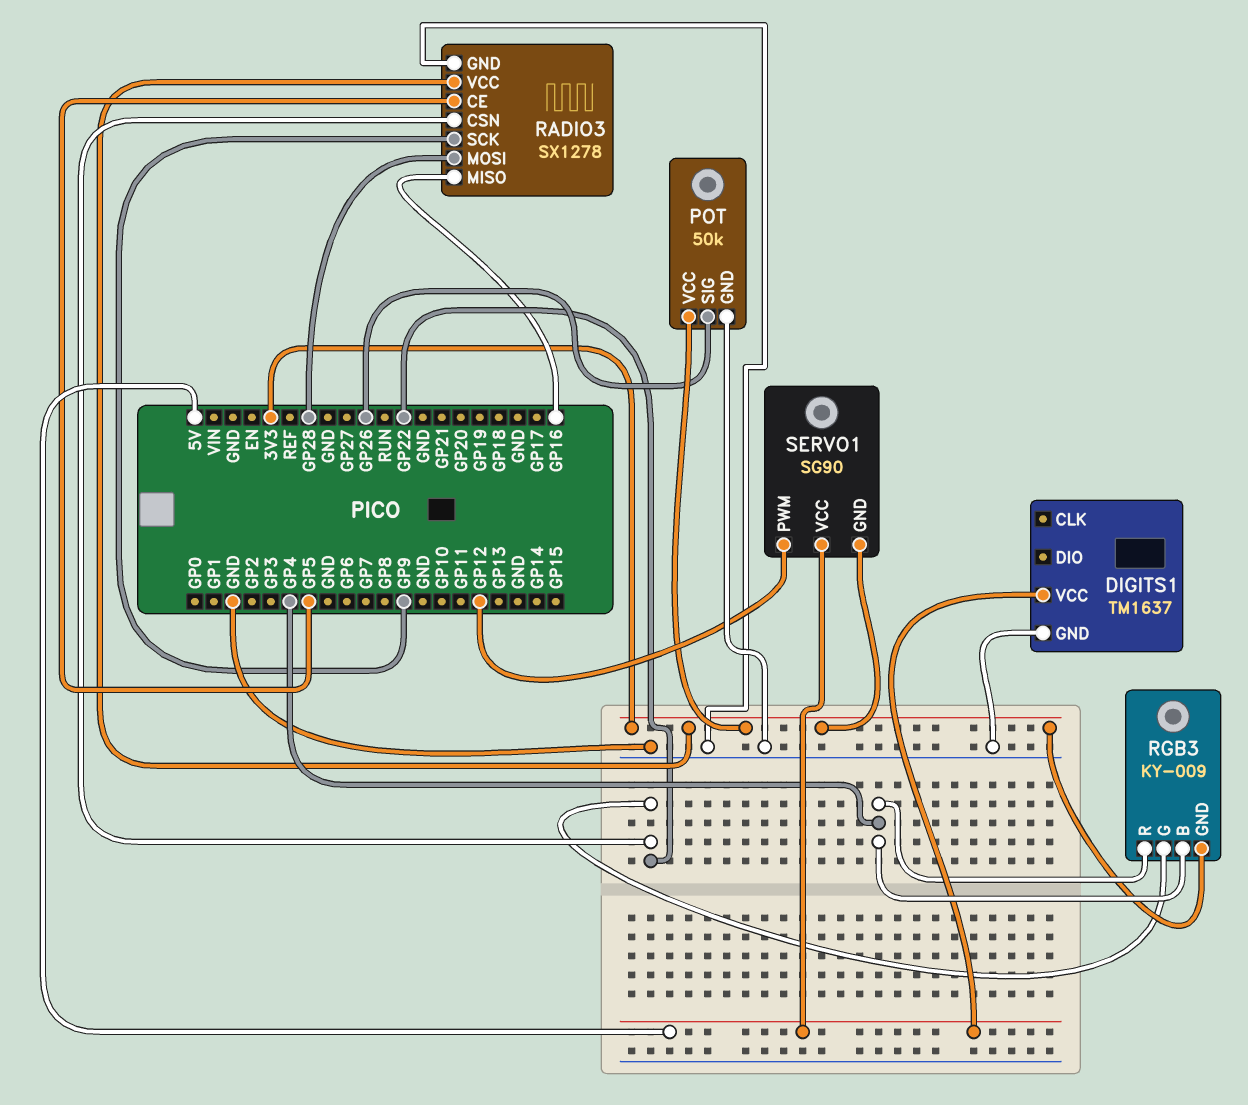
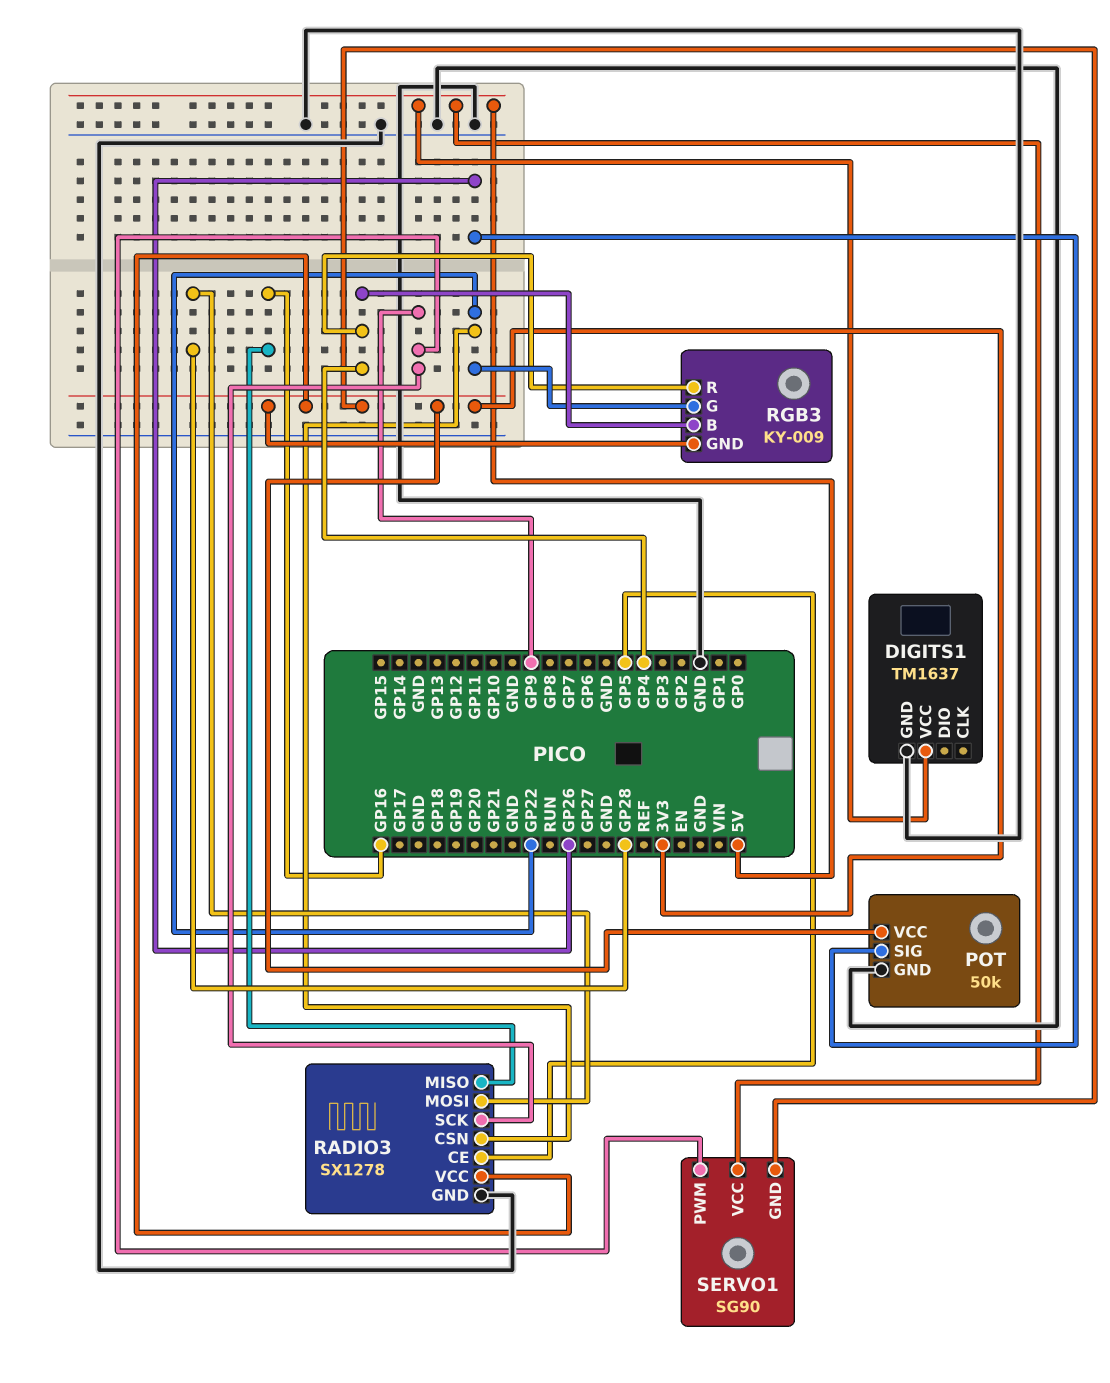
SERVO1 pin PWM: GP12 -> GP9

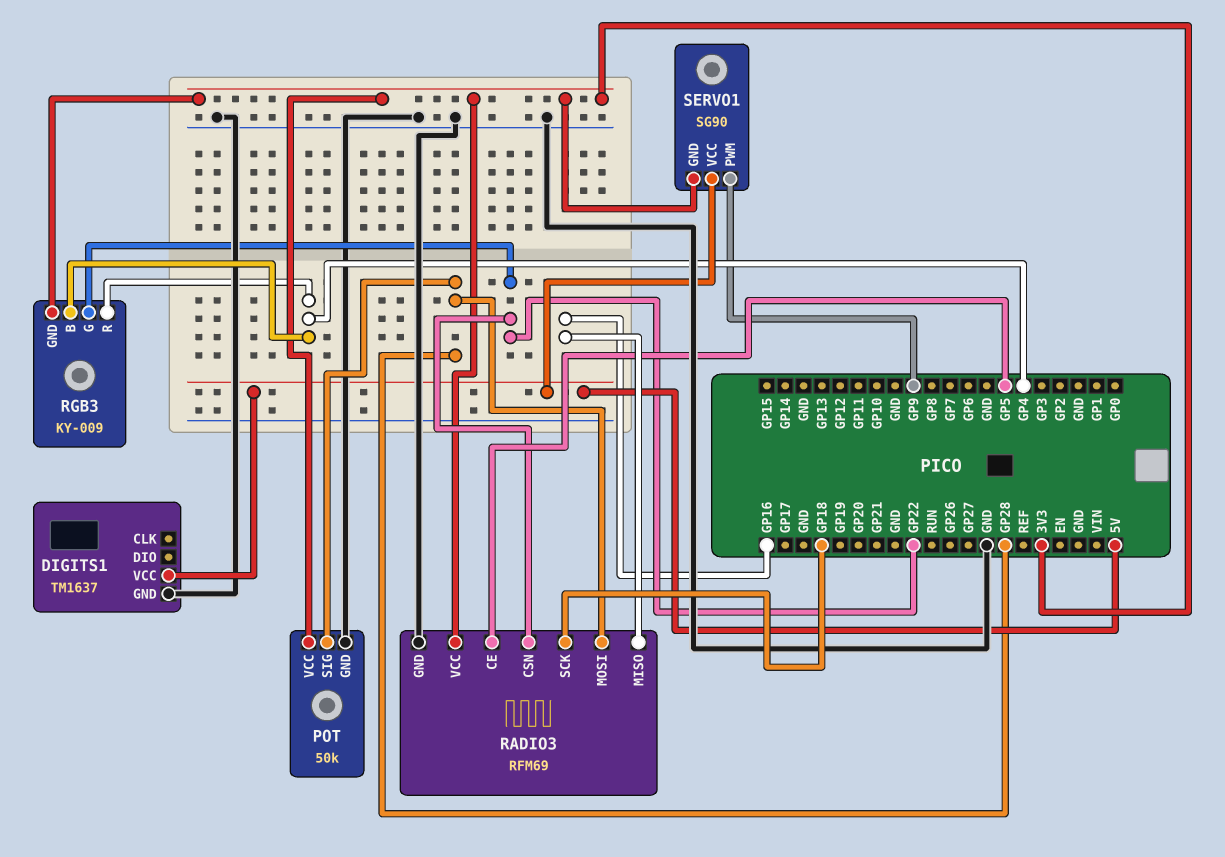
POT pin SIG: GP26 -> GP28
RADIO3: SX1278 -> RFM69
RADIO3 pin SCK: GP9 -> GP18

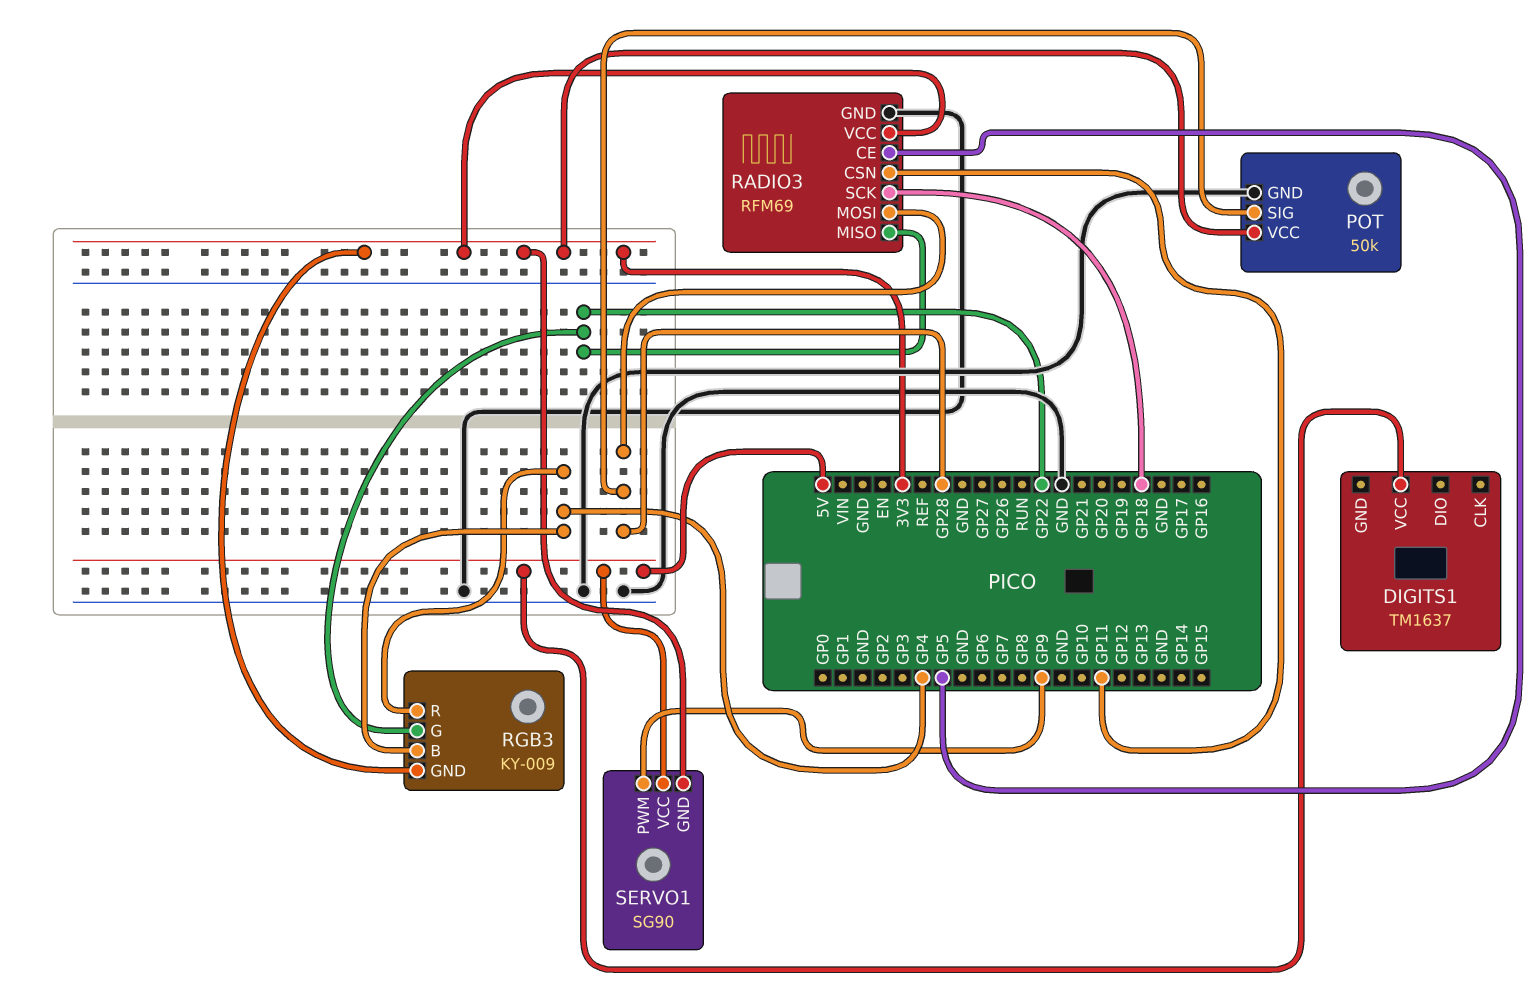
DIGITS1 pin GND: GND -> none
RADIO3 pin CSN: GP22 -> GP11
RADIO3 pin MISO: GP16 -> GP22

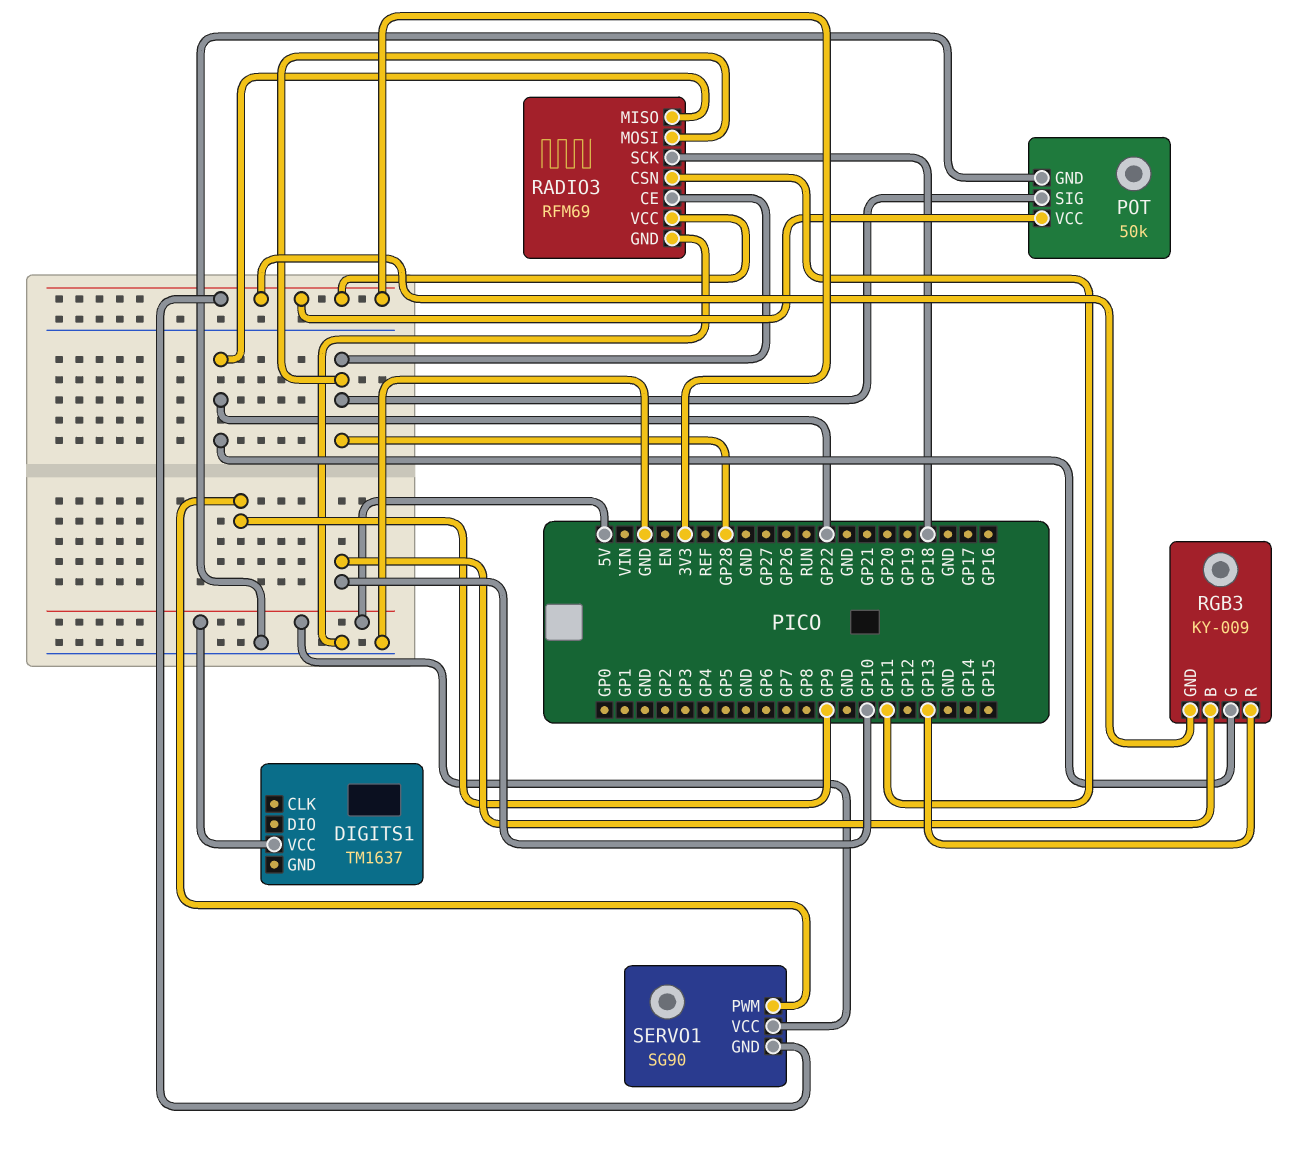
RADIO3 pin CE: GP5 -> GP28
RGB3 pin B: GP4 -> GP10
RGB3 pin R: GP4 -> GP13

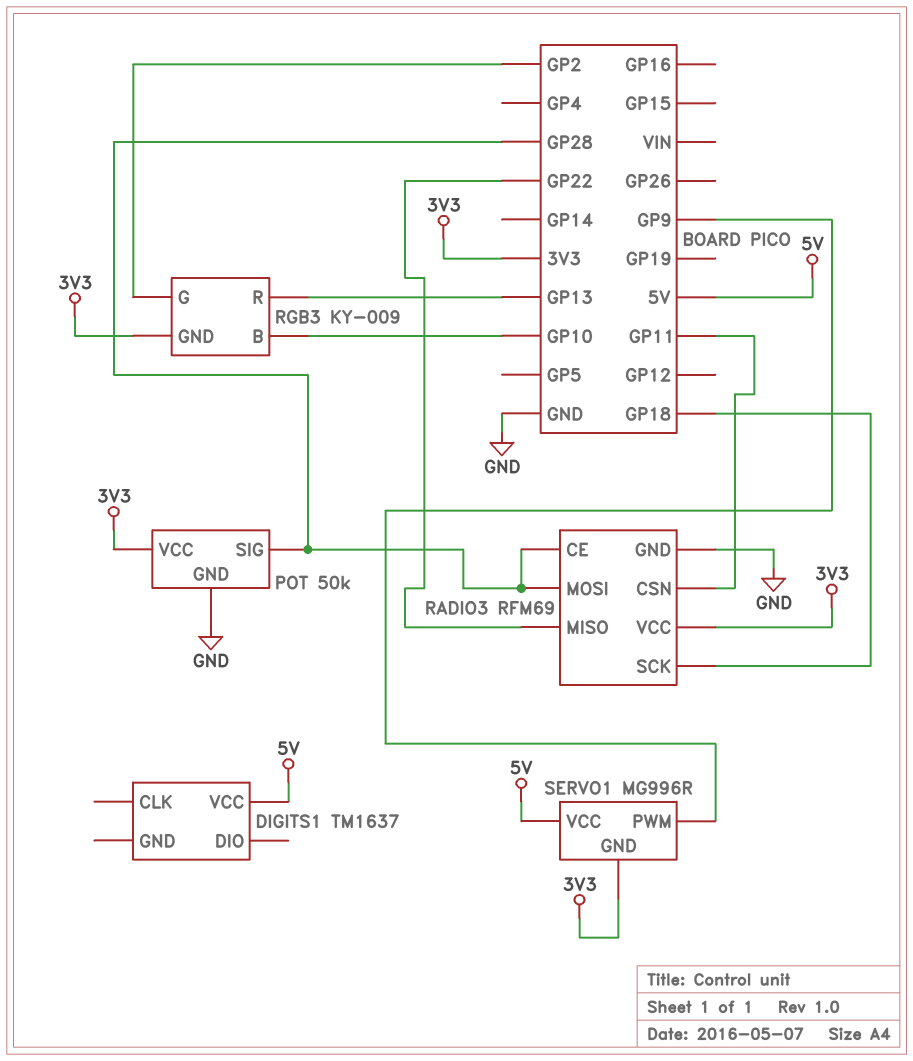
RGB3 pin G: GP22 -> GP2
SERVO1: SG90 -> MG996R

